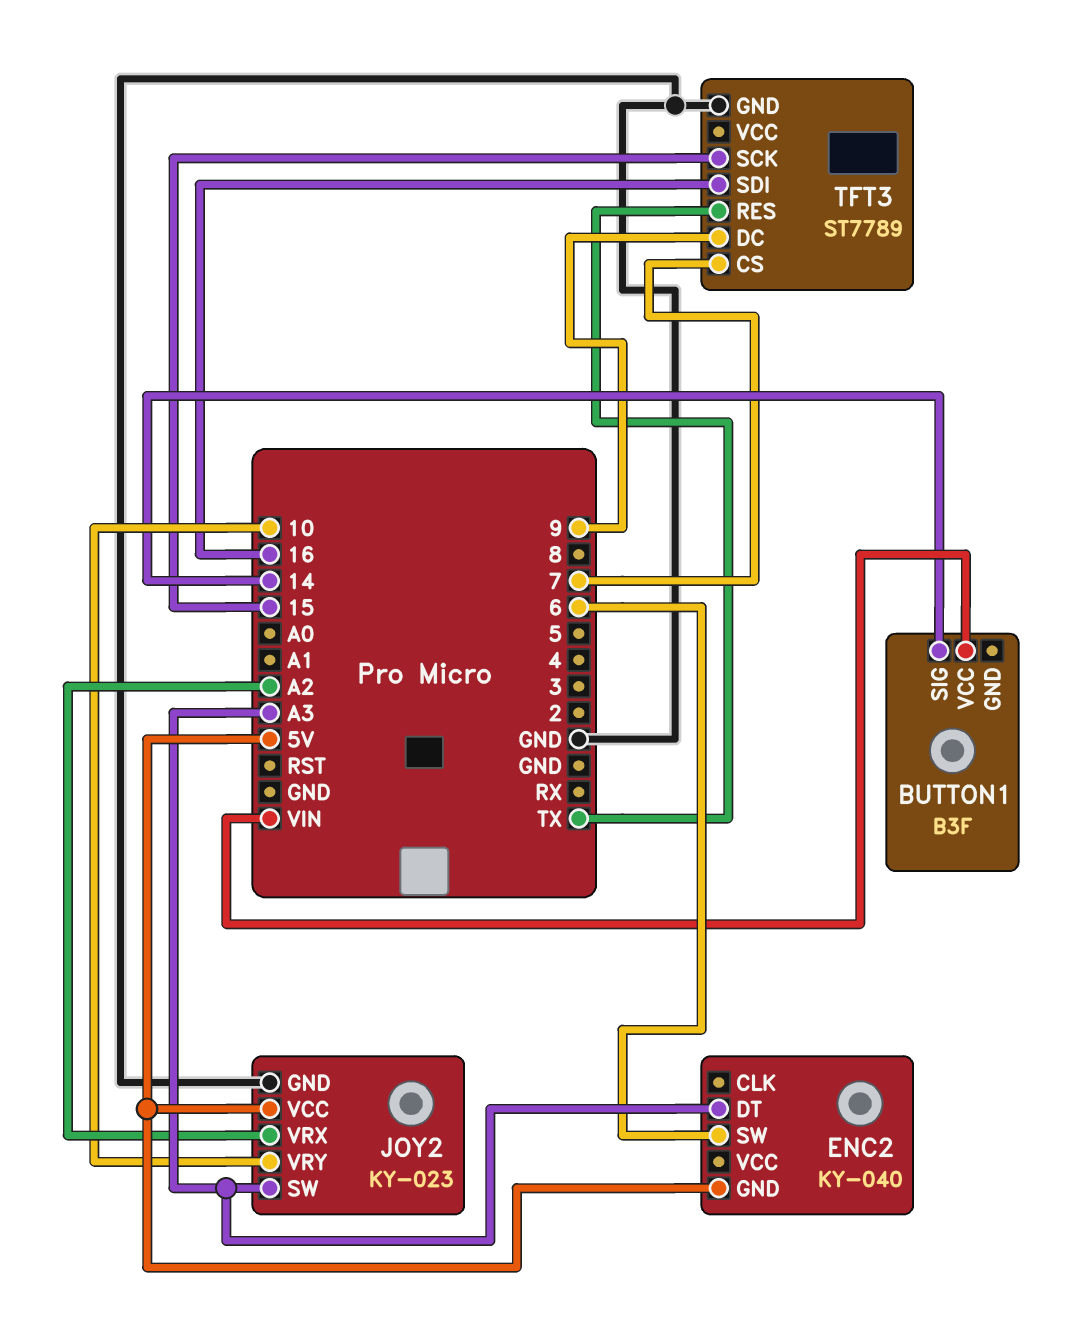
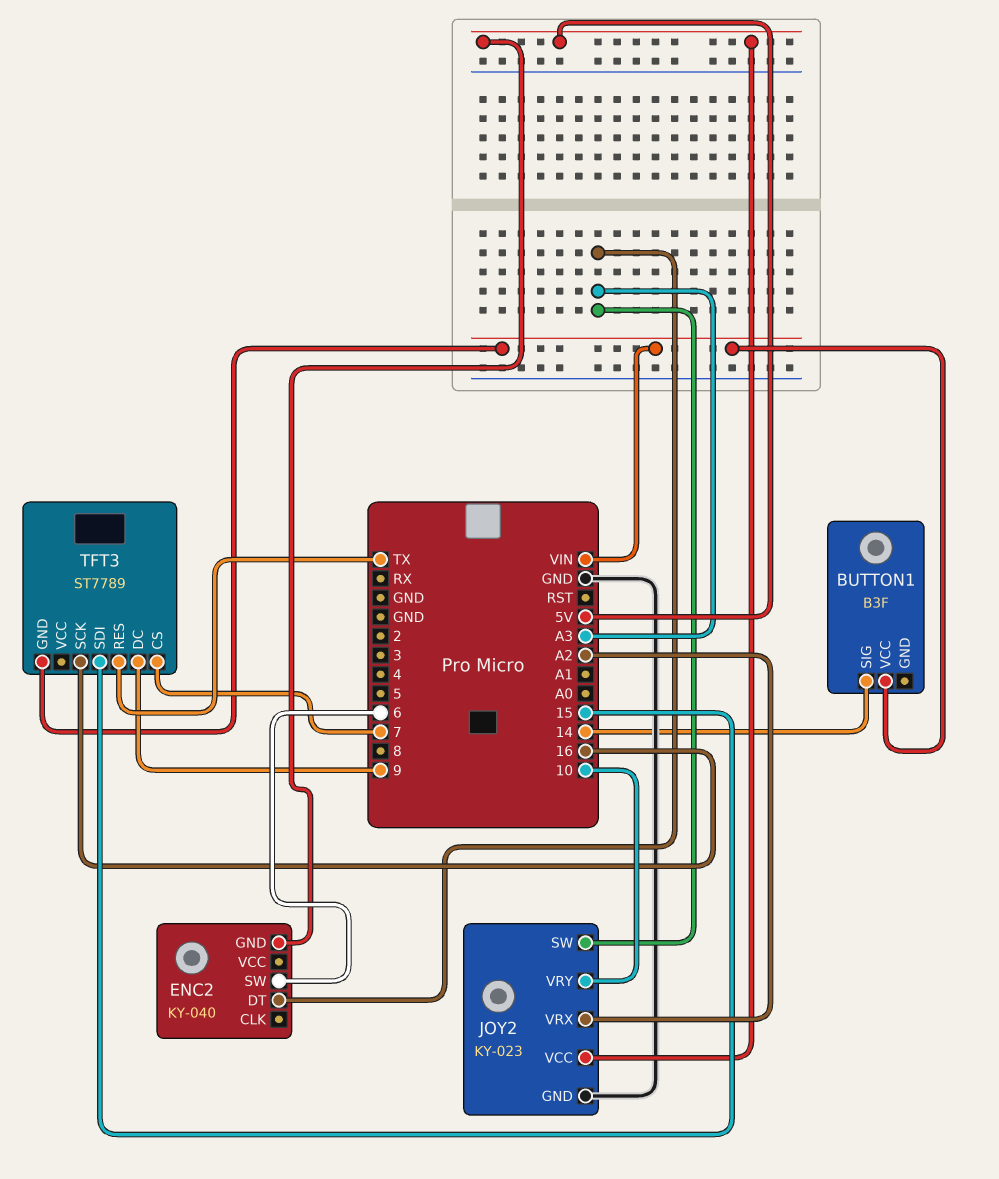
TFT3 pin GND: GND -> VIN
TFT3 pin SCK: 15 -> 16
TFT3 pin SDI: 16 -> 15

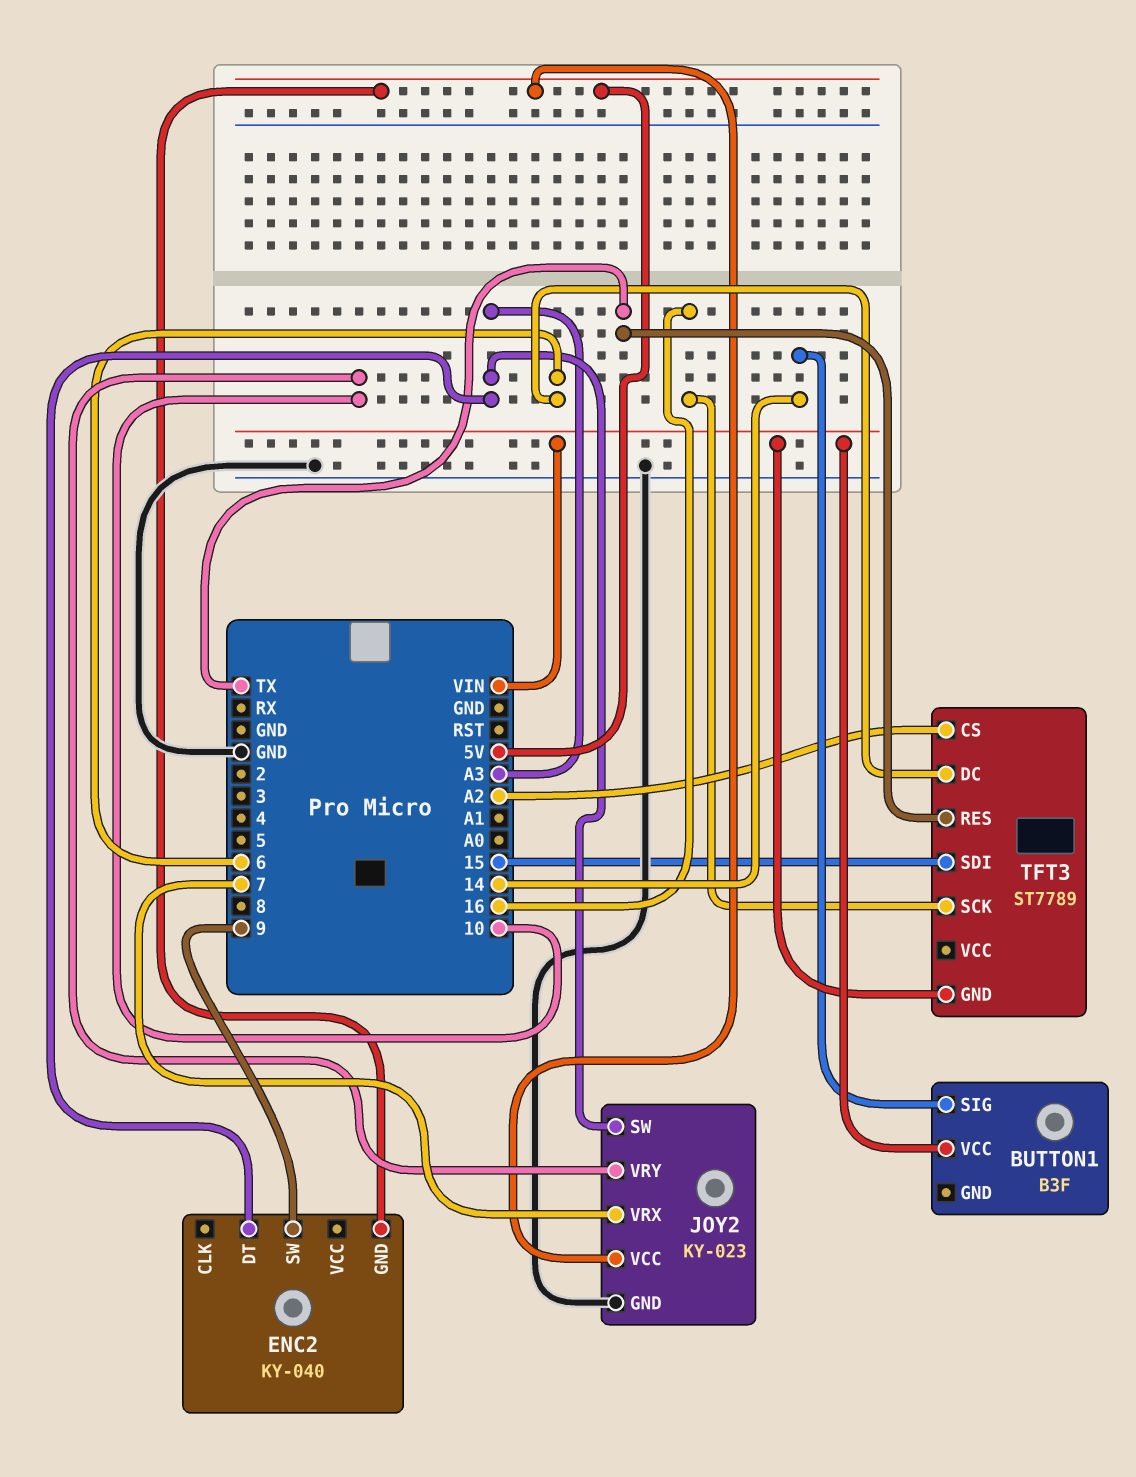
ENC2 pin SW: 6 -> 9
JOY2 pin VRX: A2 -> 7
TFT3 pin CS: 7 -> A2
TFT3 pin DC: 9 -> 6

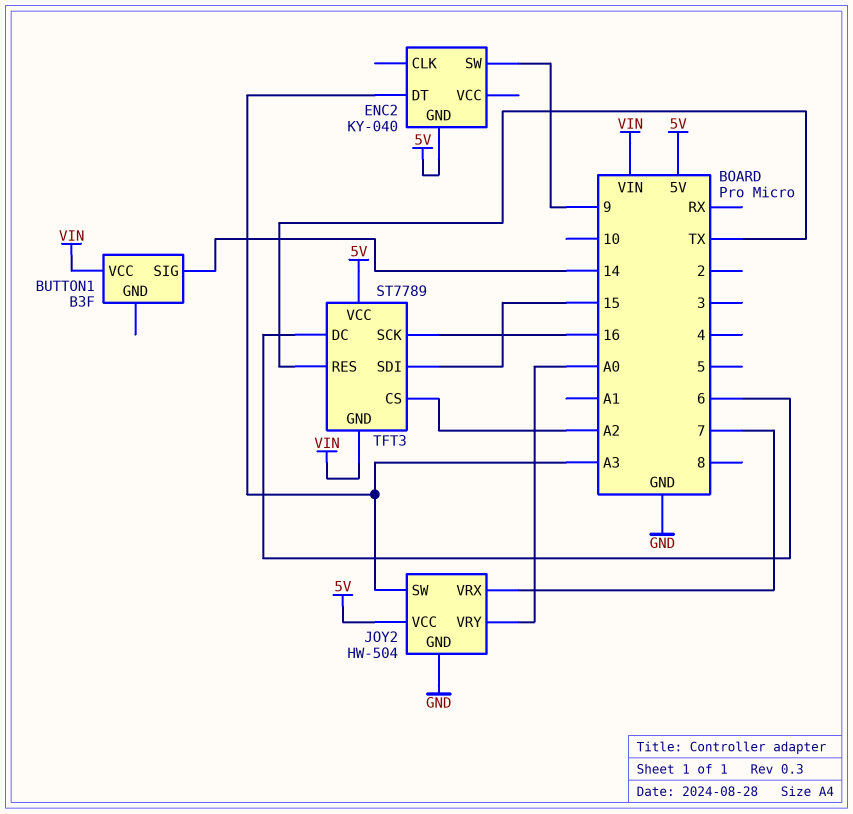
JOY2: KY-023 -> HW-504
JOY2 pin VRY: 10 -> A0
TFT3 pin VCC: none -> 5V

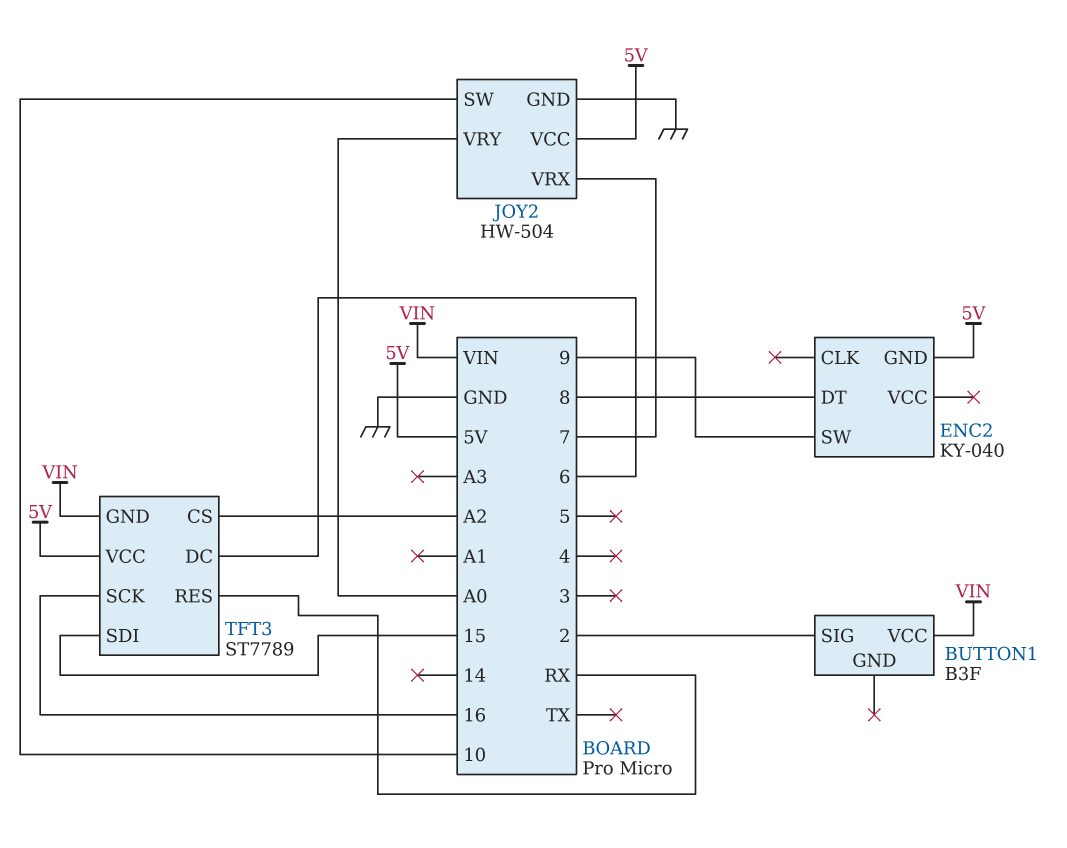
BUTTON1 pin SIG: 14 -> 2
ENC2 pin DT: A3 -> 8
JOY2 pin SW: A3 -> 10
TFT3 pin RES: TX -> RX

